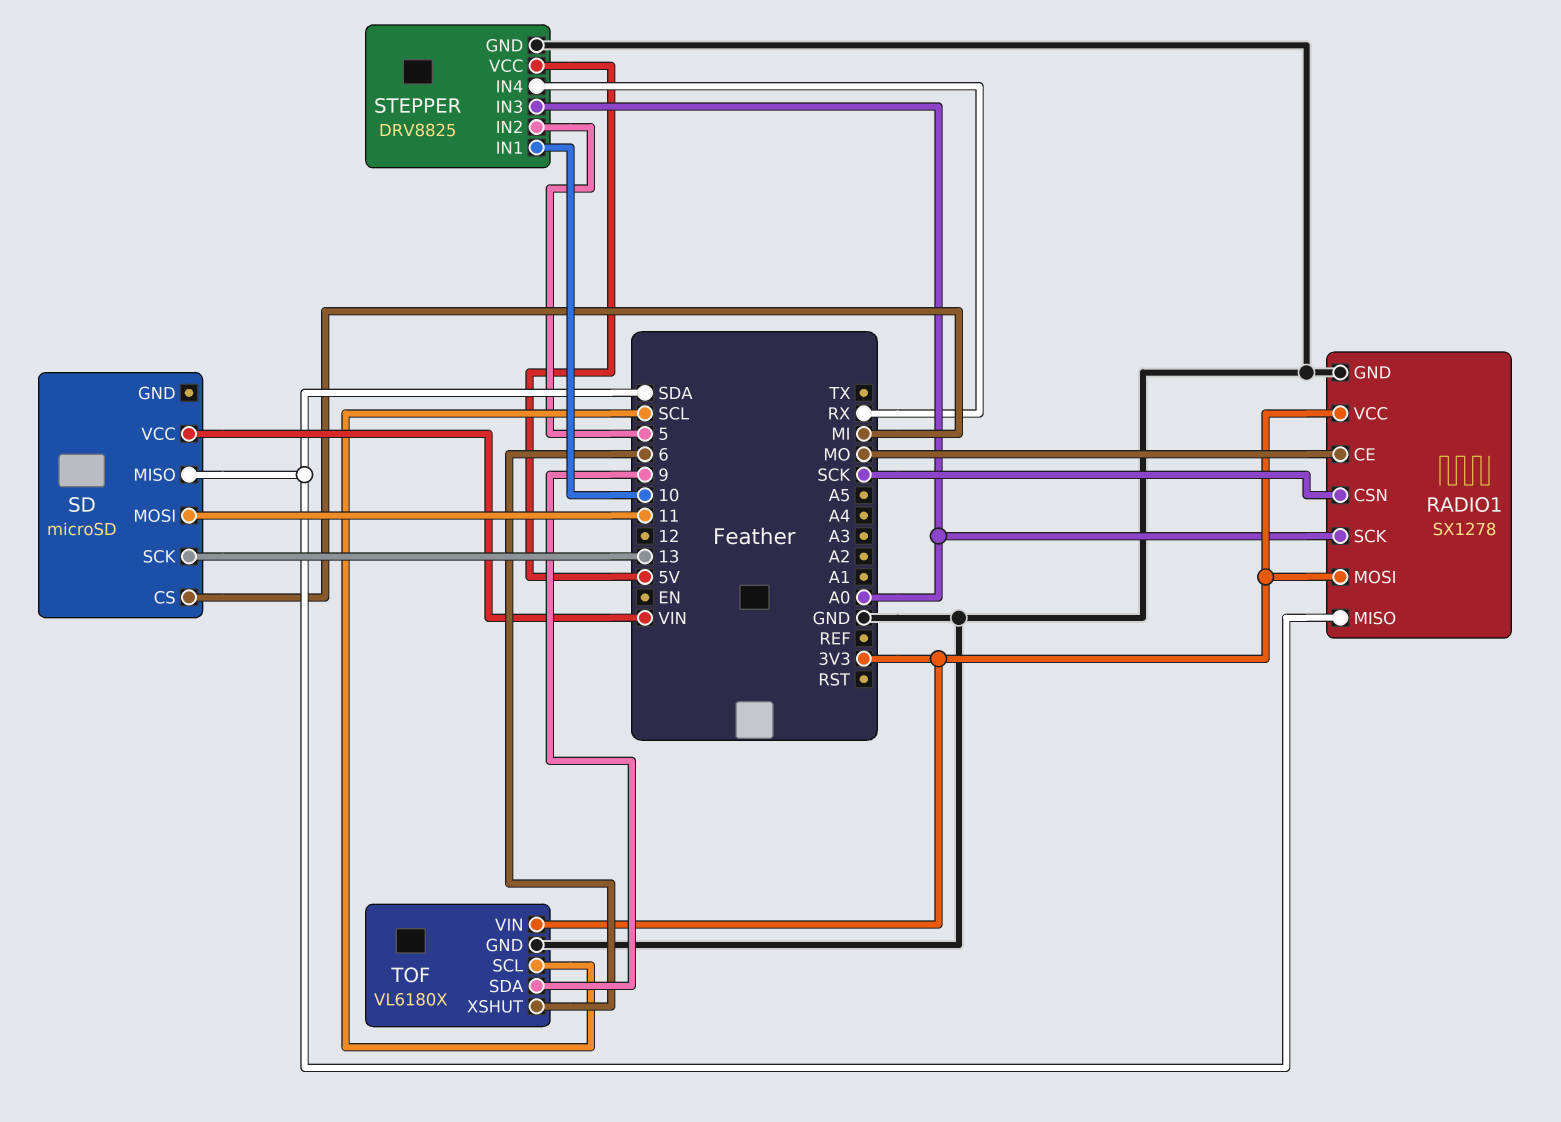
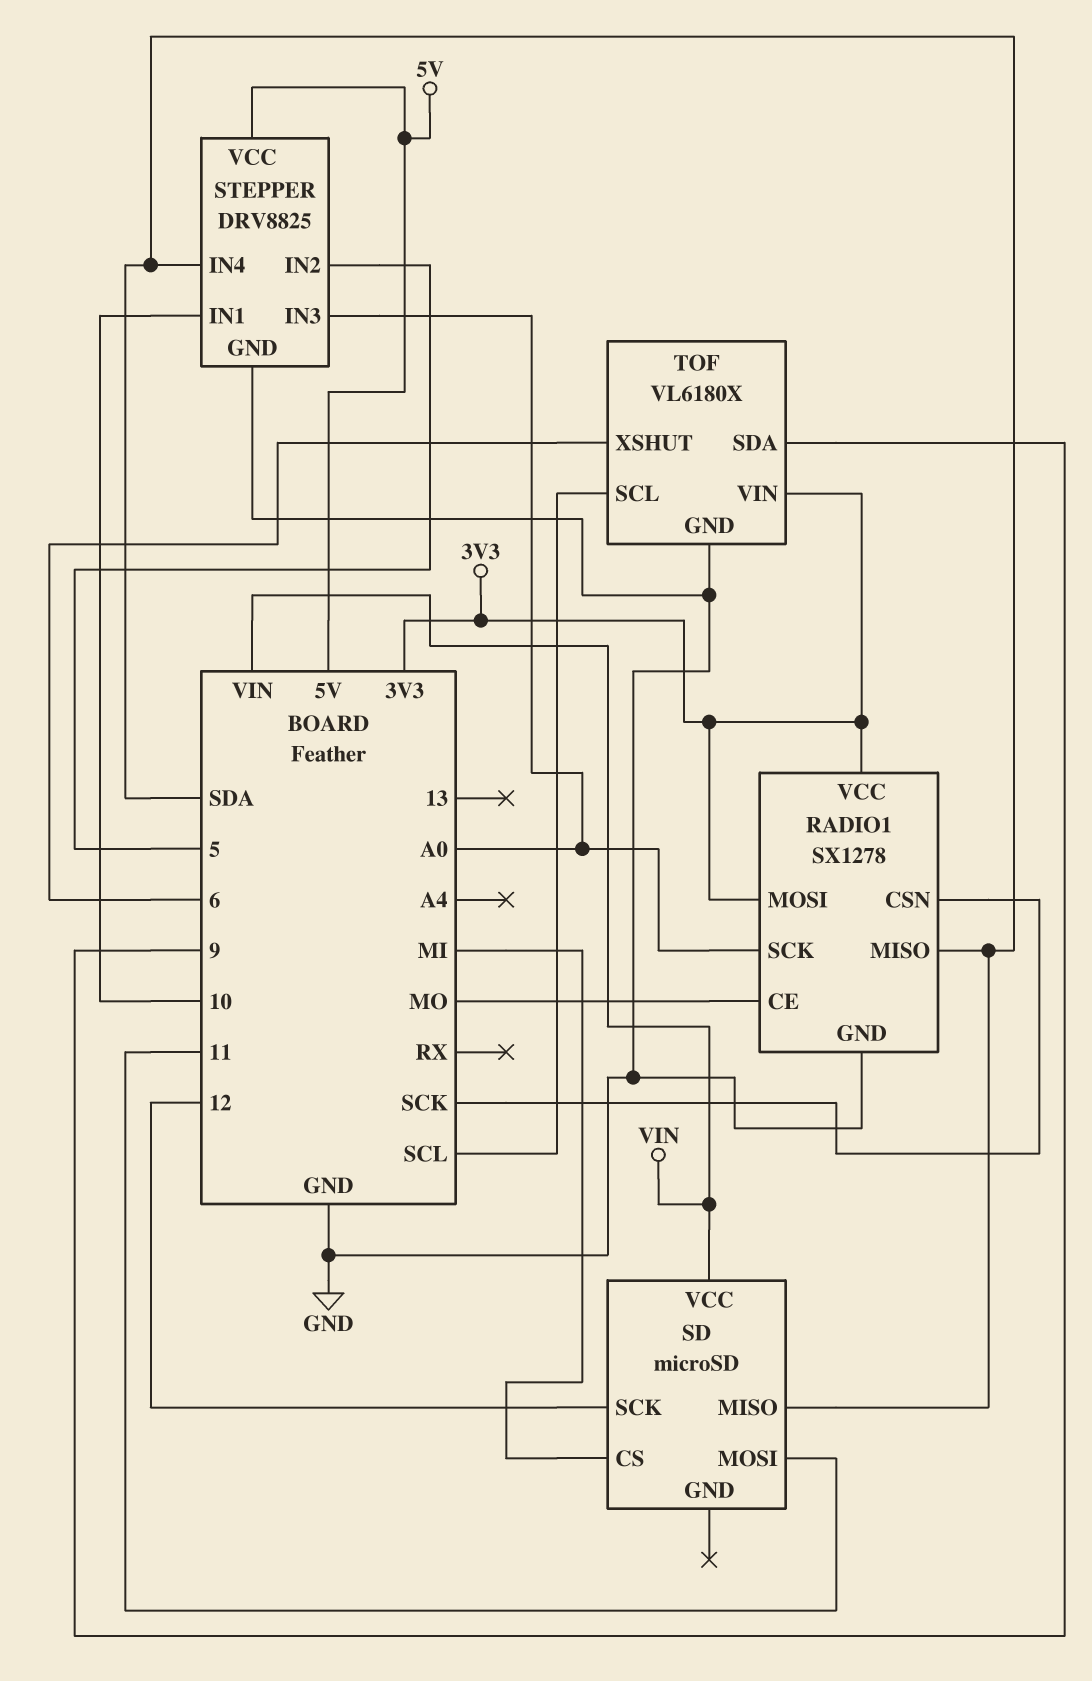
SD pin SCK: 13 -> 12
STEPPER pin IN4: RX -> SDA

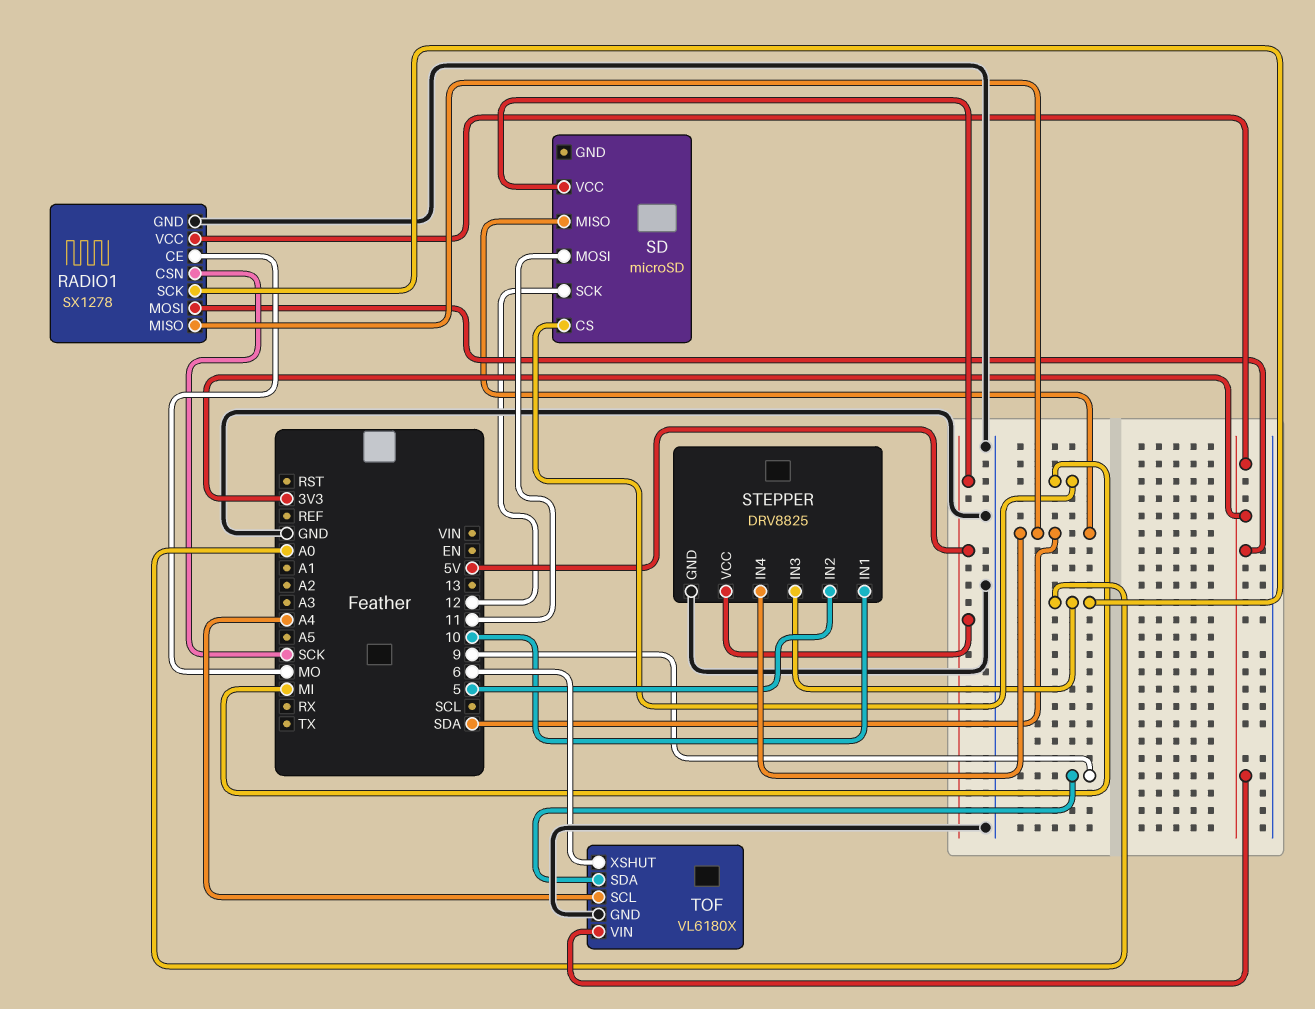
SD pin VCC: VIN -> 5V
TOF pin SCL: SCL -> A4

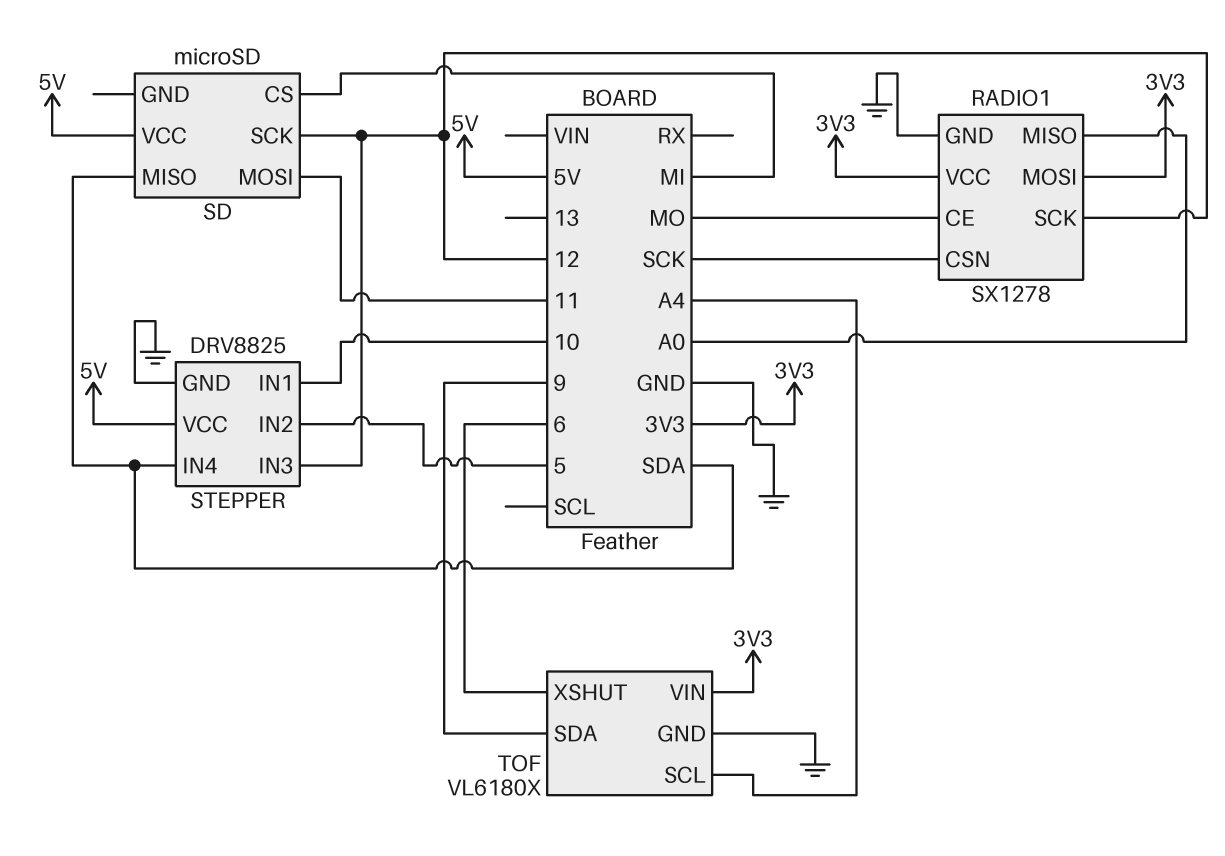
RADIO1 pin MISO: SDA -> A0
RADIO1 pin SCK: A0 -> 12
STEPPER pin IN3: A0 -> 12

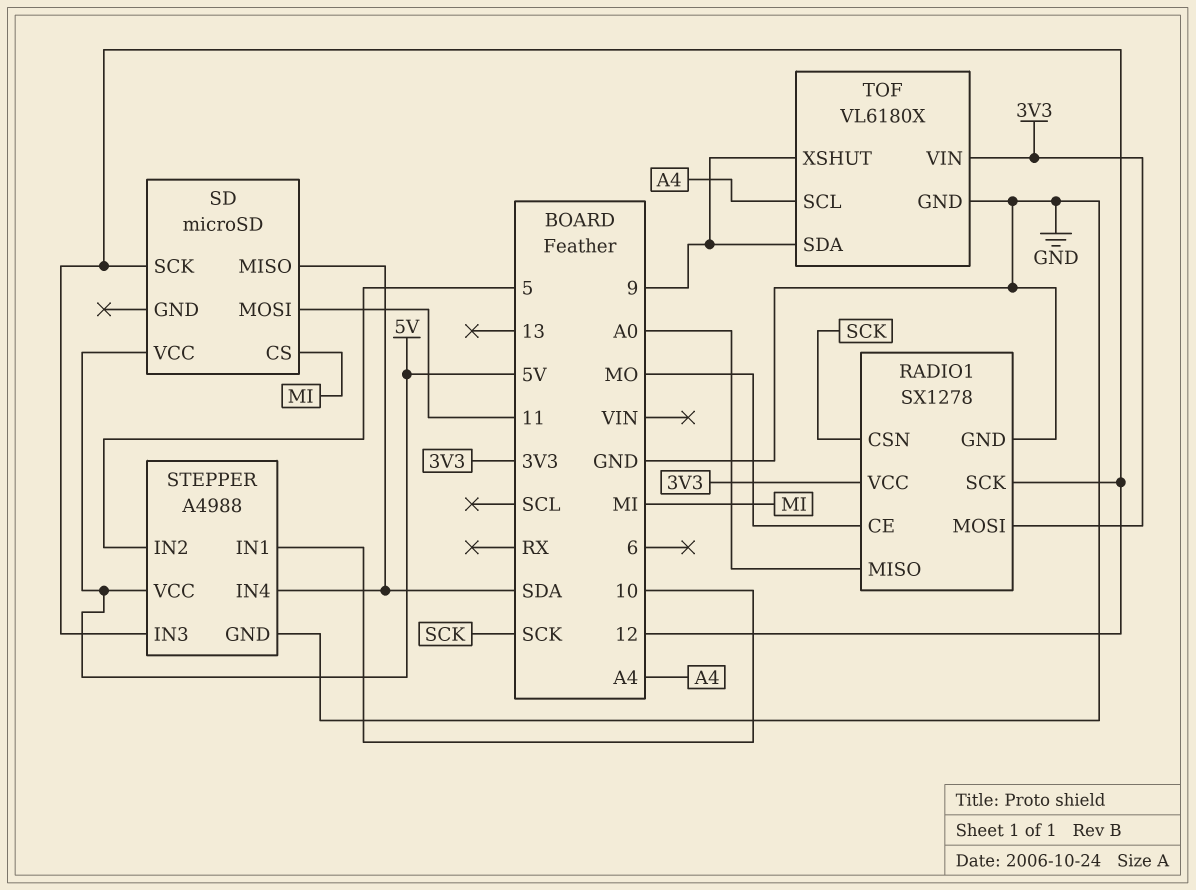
STEPPER: DRV8825 -> A4988
TOF pin XSHUT: 6 -> 9

